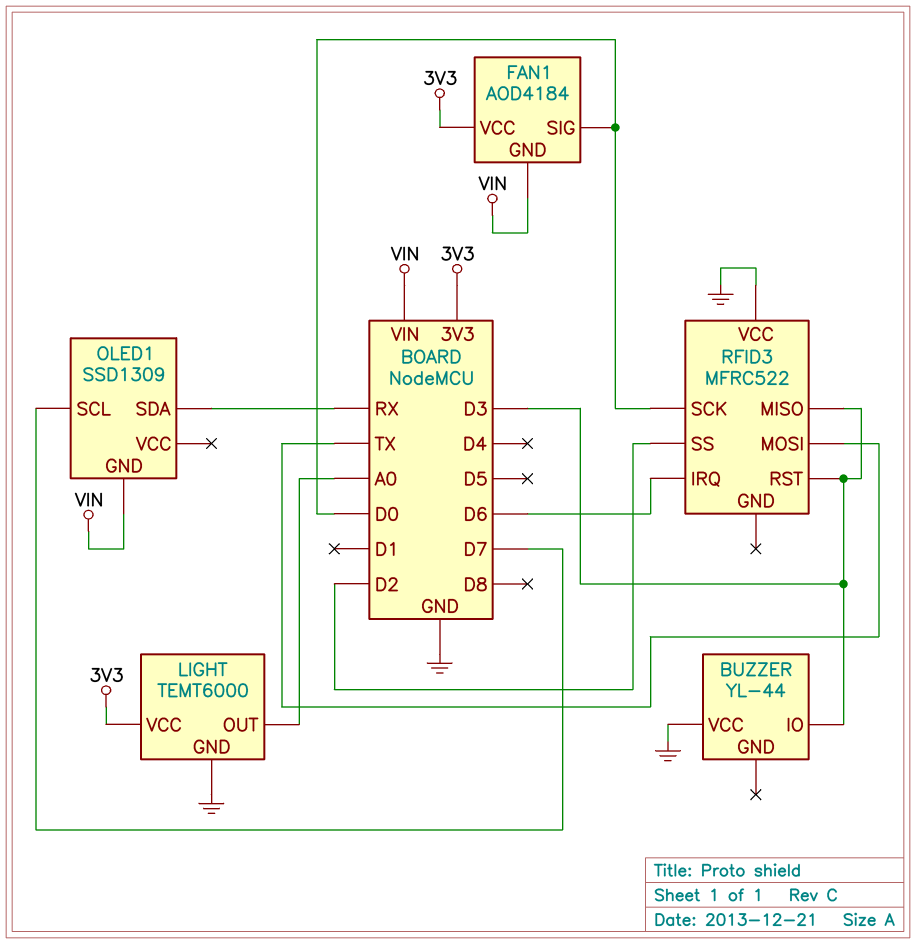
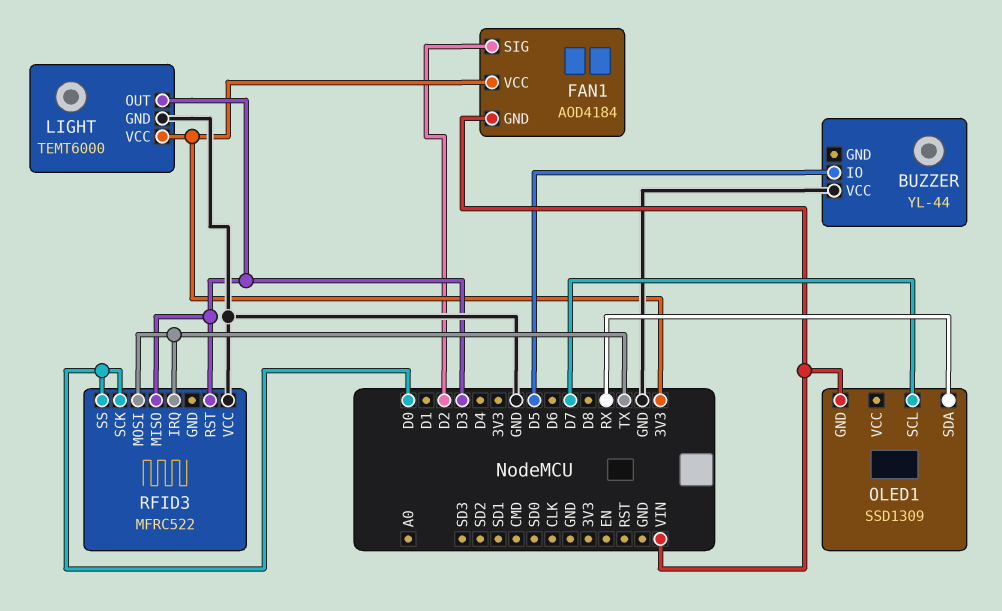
BUZZER pin IO: D3 -> D5
FAN1 pin SIG: D0 -> D2
LIGHT pin OUT: A0 -> D3
RFID3 pin IRQ: D6 -> TX
RFID3 pin SS: D2 -> D0

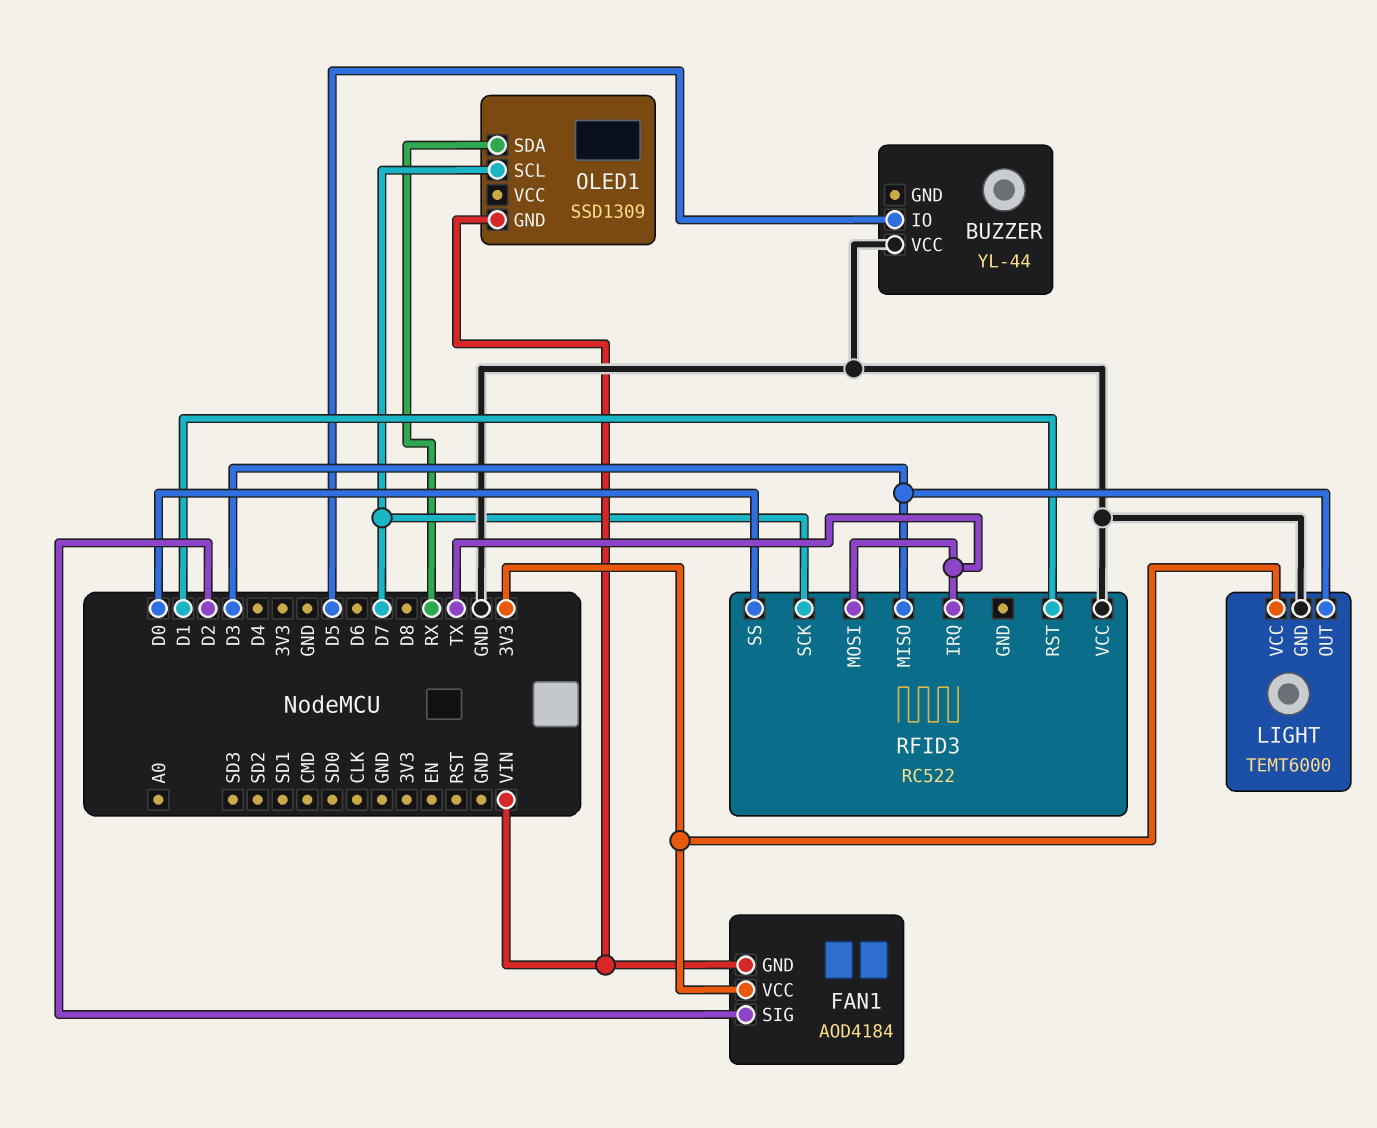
RFID3: MFRC522 -> RC522
RFID3 pin RST: D3 -> D1
RFID3 pin SCK: D0 -> D7

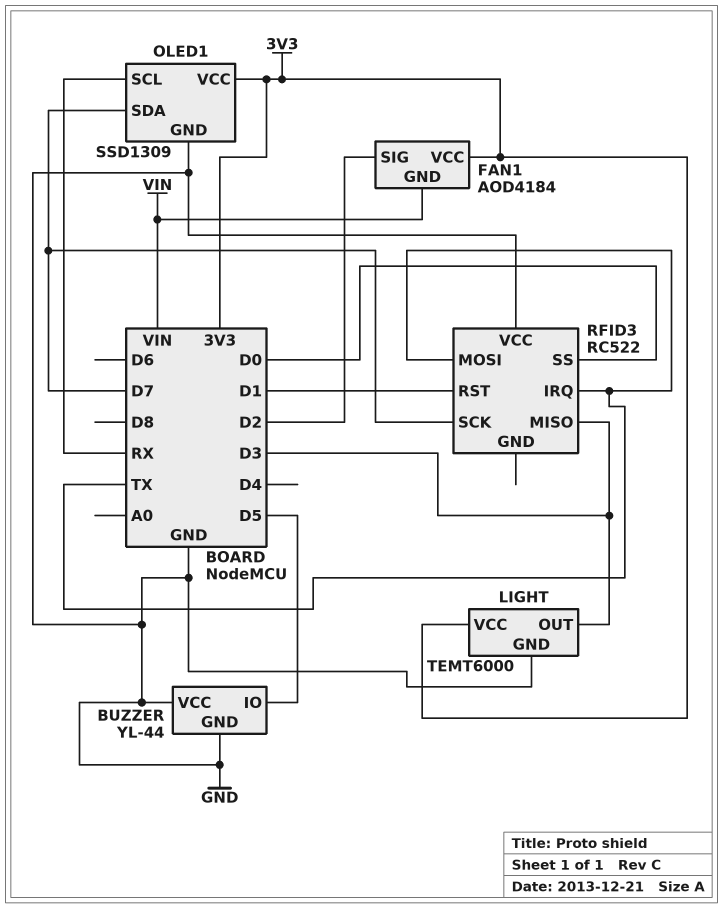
BUZZER pin GND: none -> GND
OLED1 pin GND: VIN -> GND
OLED1 pin SCL: D7 -> RX
OLED1 pin SDA: RX -> D7
OLED1 pin VCC: none -> 3V3

